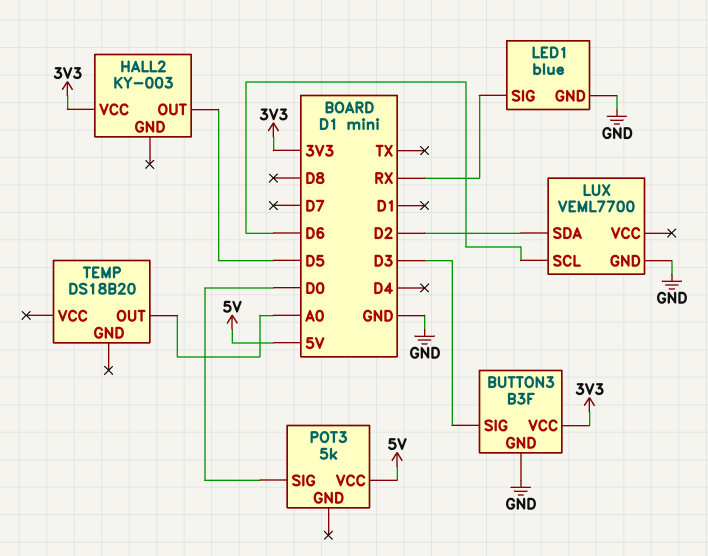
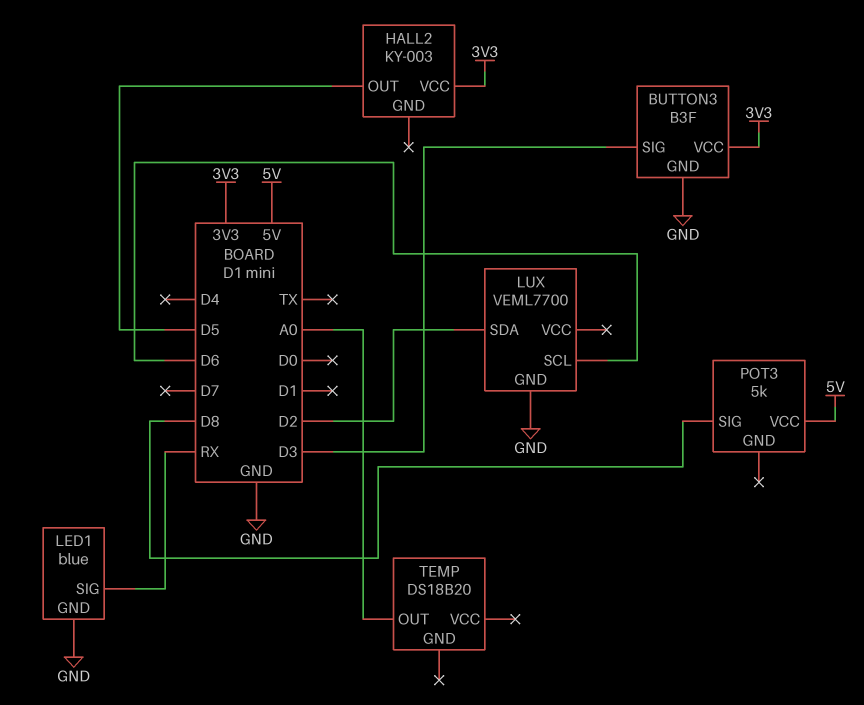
POT3 pin SIG: D0 -> D8

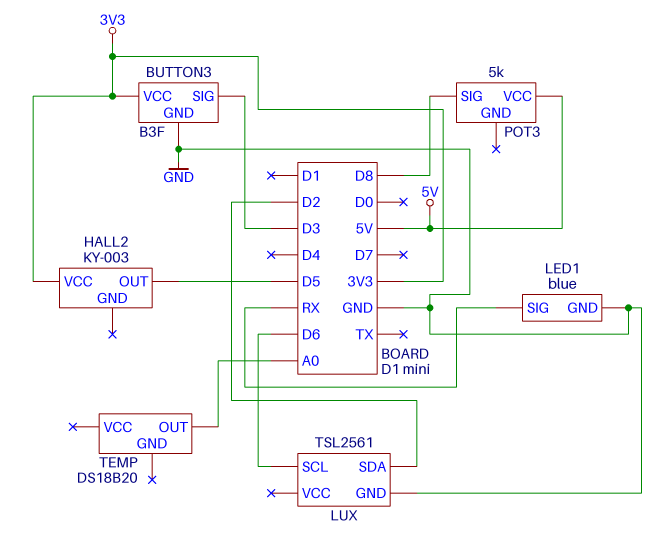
LUX: VEML7700 -> TSL2561

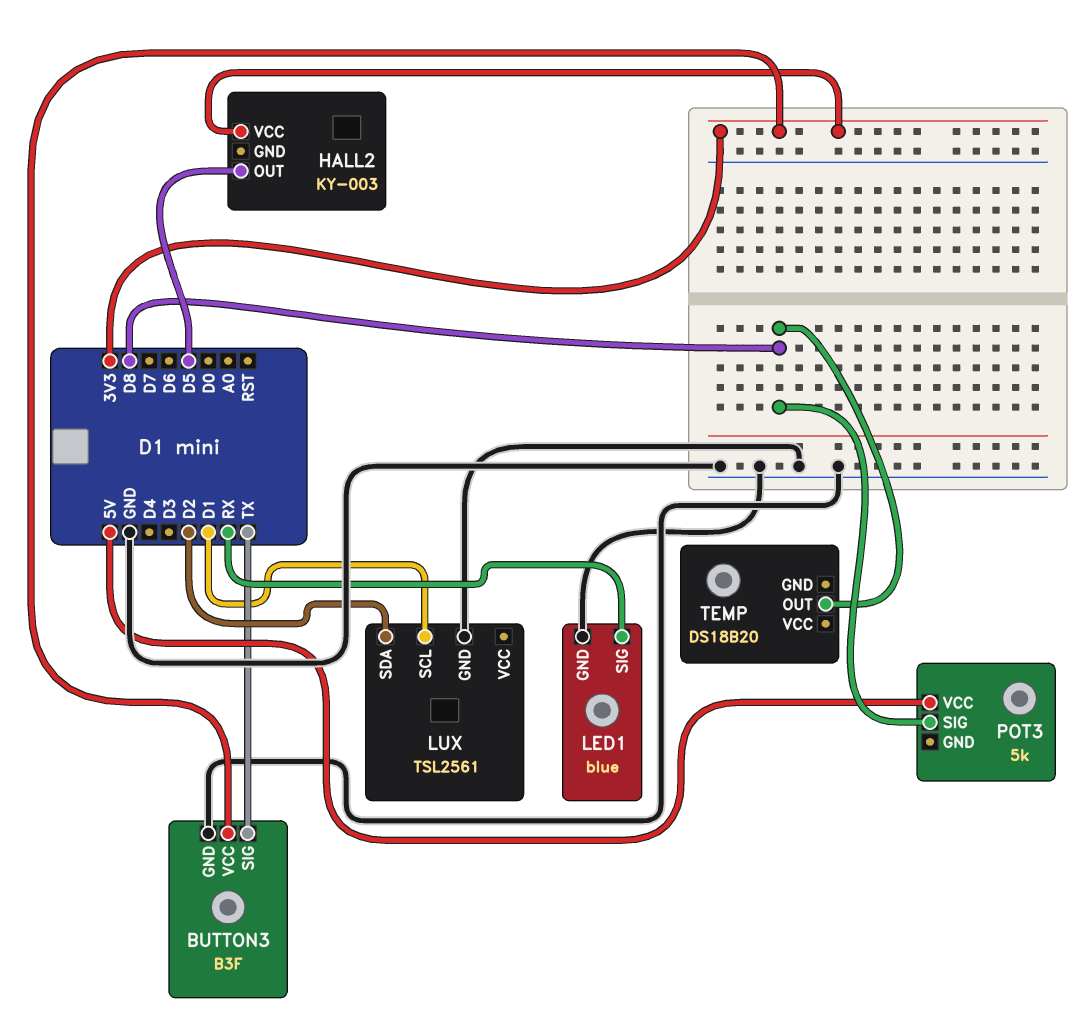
BUTTON3 pin SIG: D3 -> TX
LUX pin SCL: D6 -> D1
TEMP pin OUT: A0 -> D8

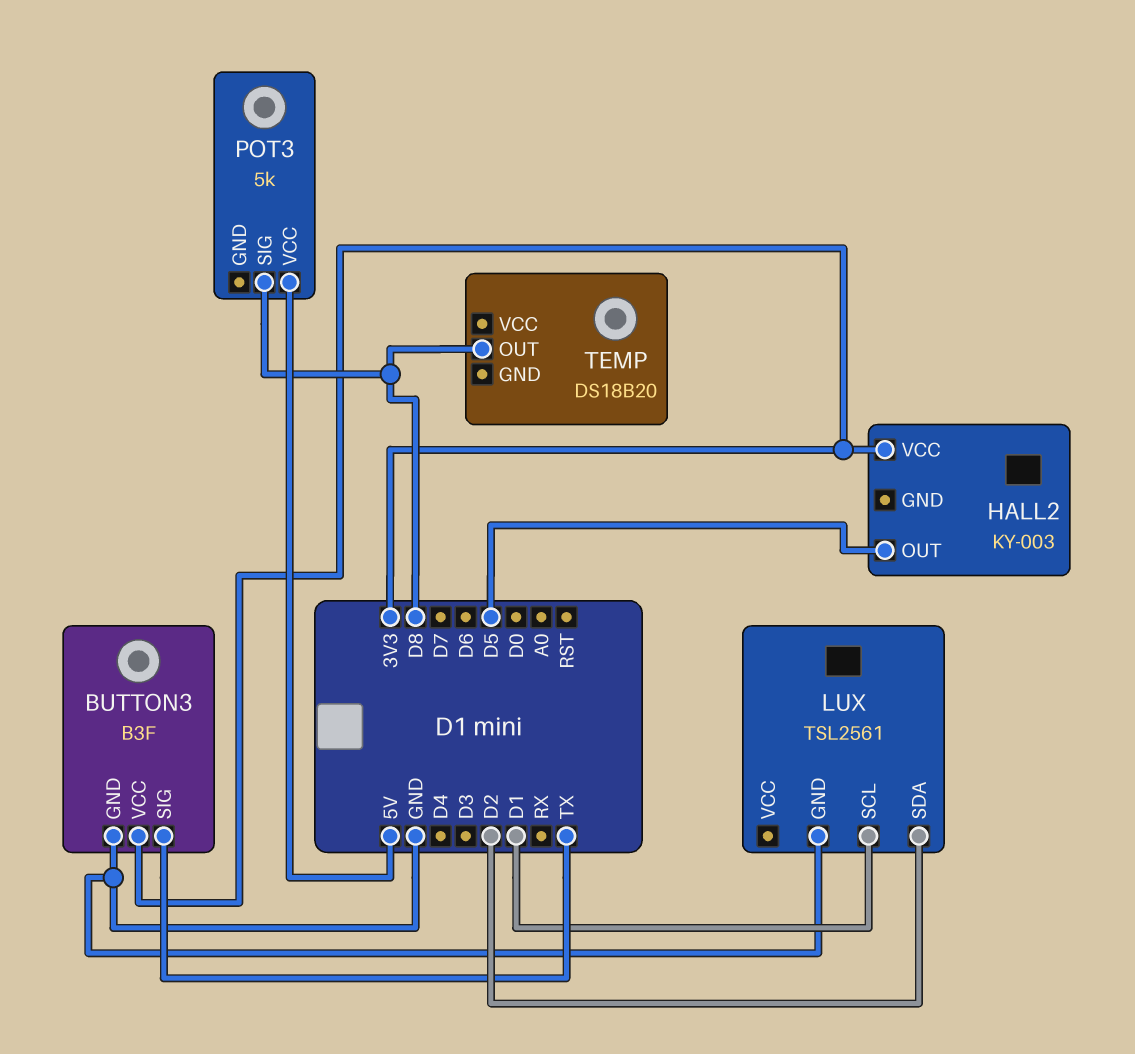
LED1: blue -> none
LED1 pin GND: GND -> none
LED1 pin SIG: RX -> none

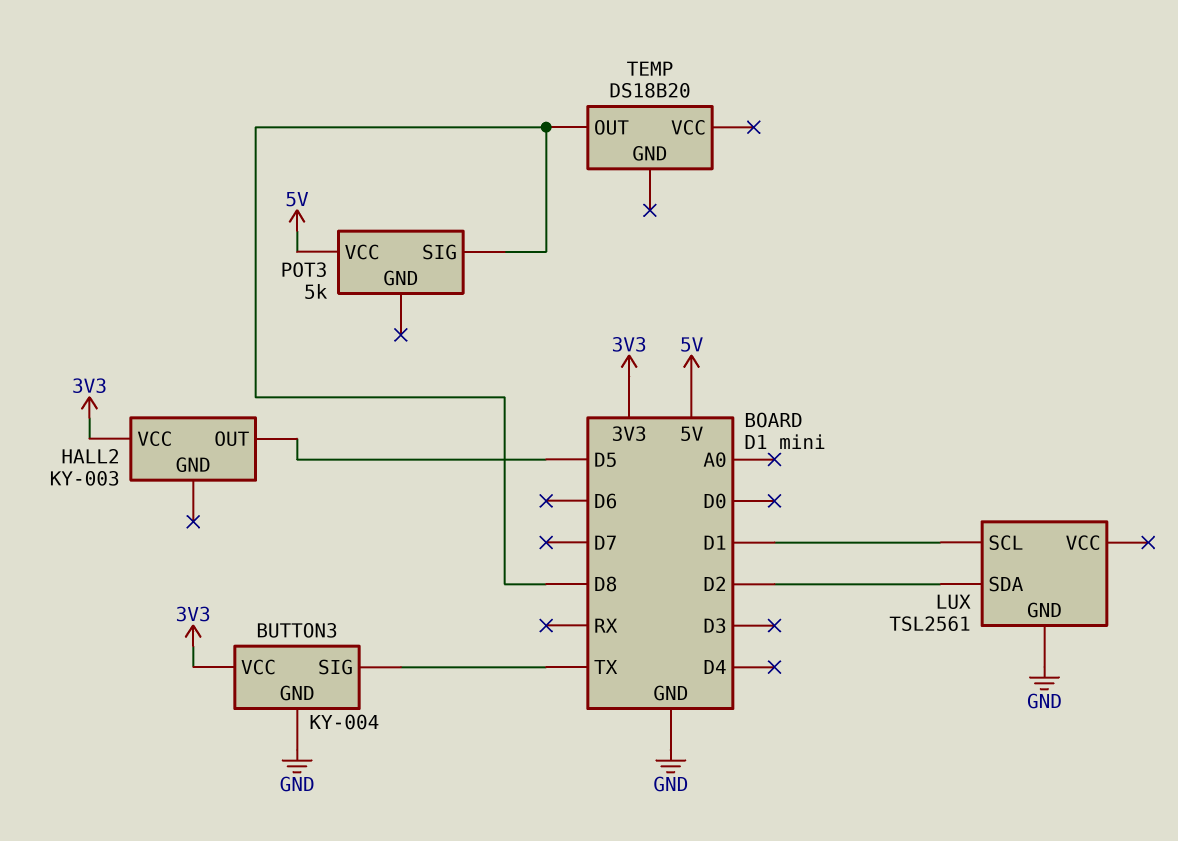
BUTTON3: B3F -> KY-004

